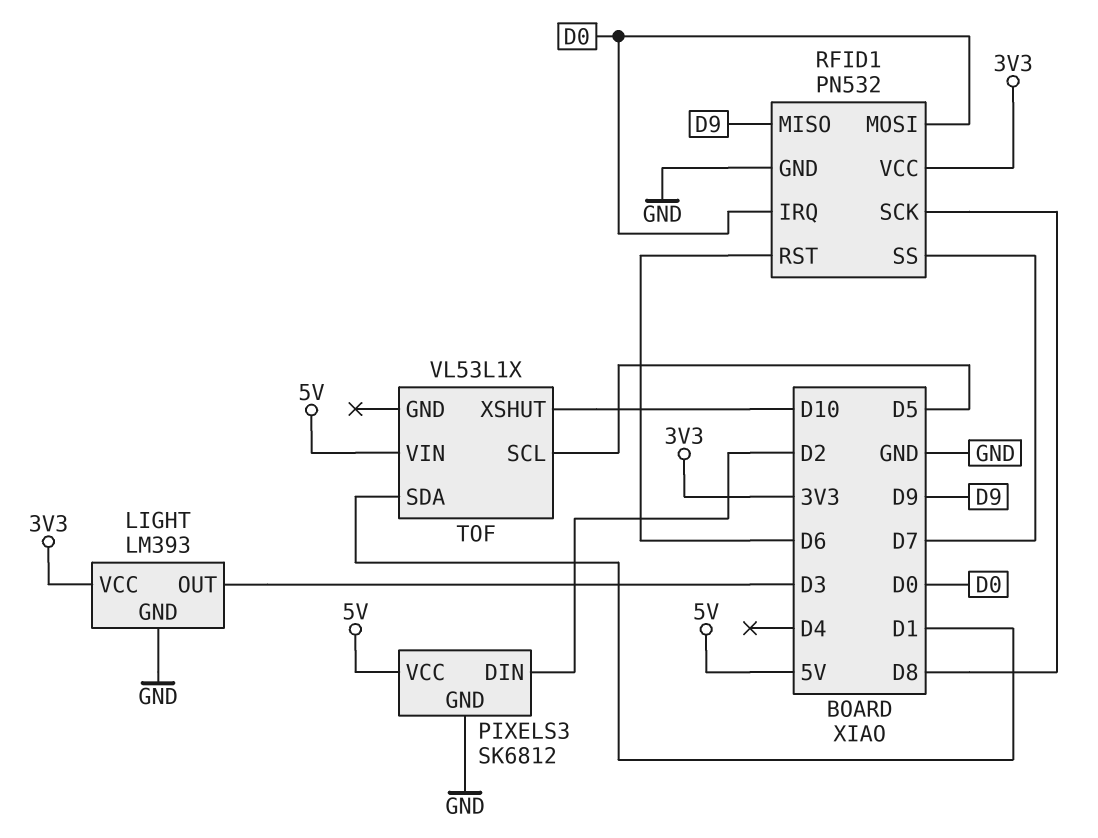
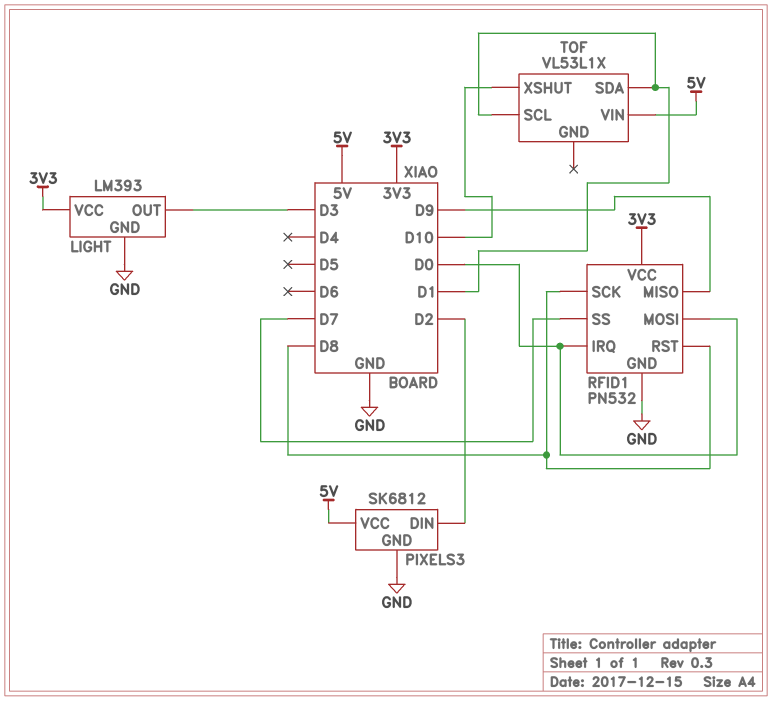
RFID1 pin RST: D6 -> D8
TOF pin SCL: D5 -> D1

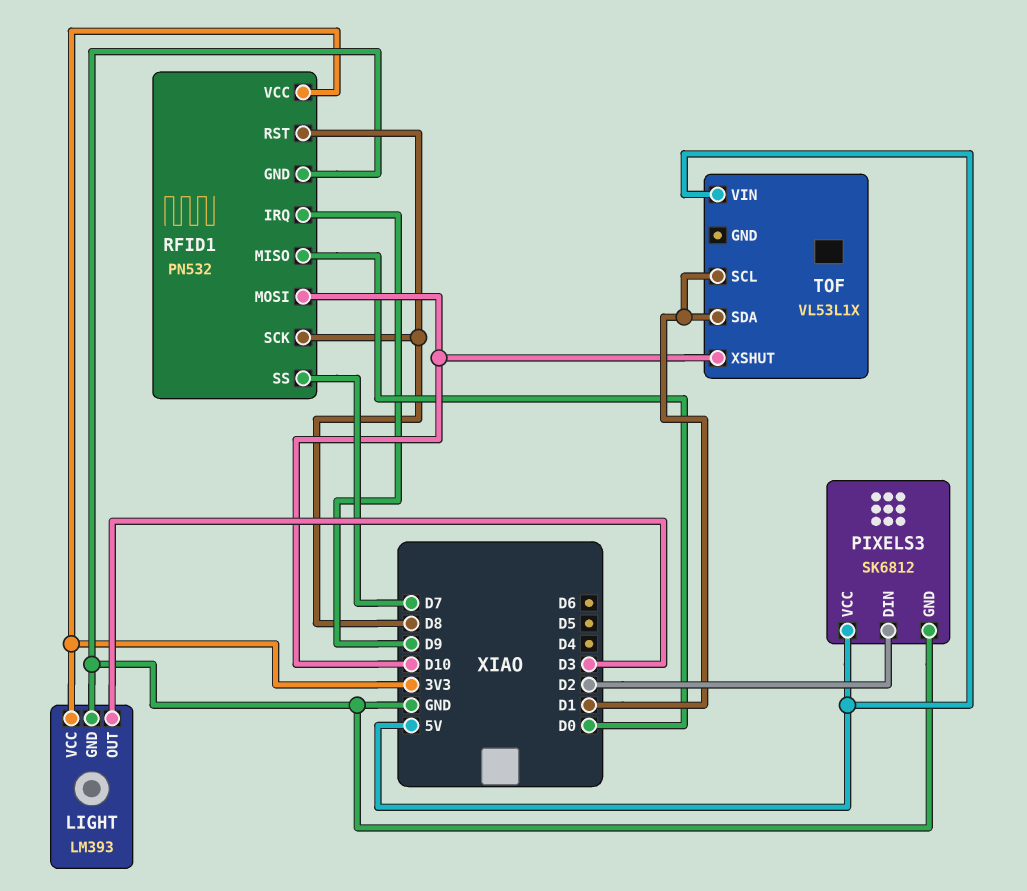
RFID1 pin IRQ: D0 -> D9
RFID1 pin MISO: D9 -> D0
RFID1 pin MOSI: D0 -> D10

